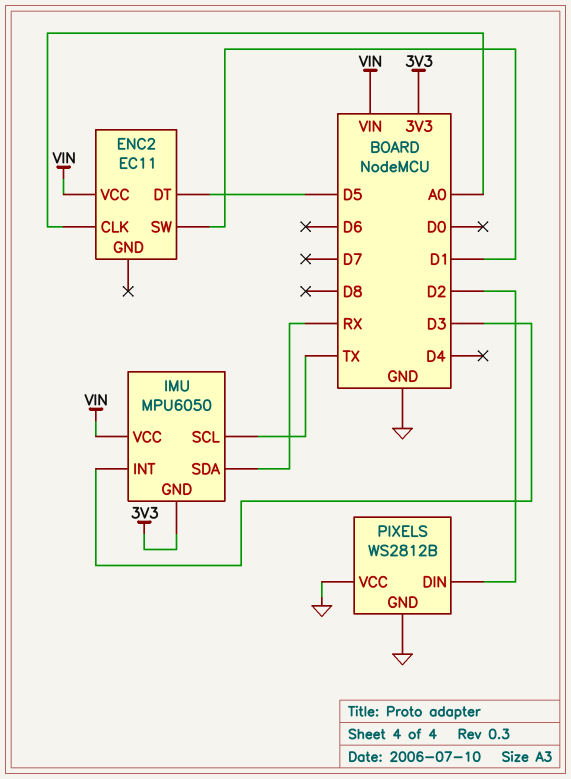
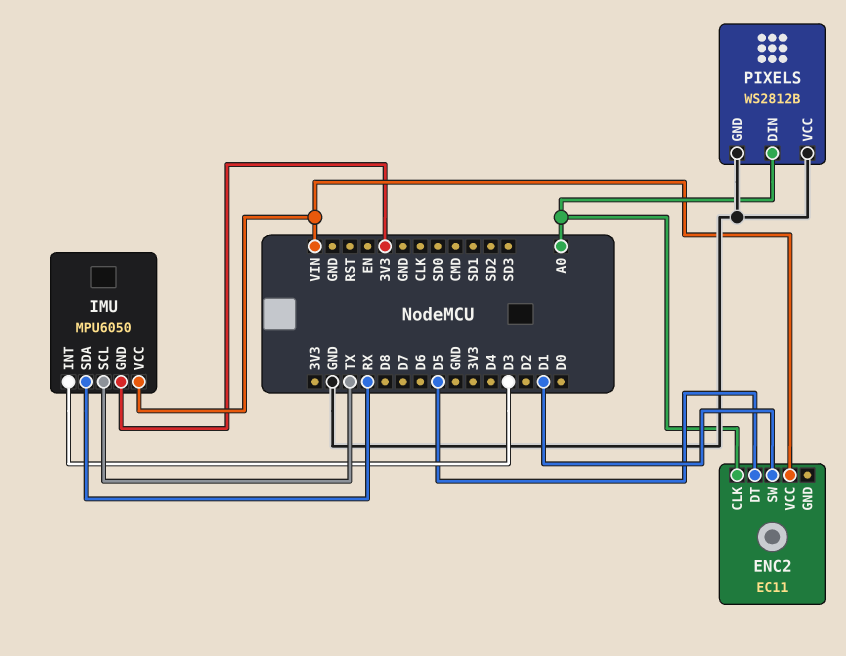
PIXELS pin DIN: D2 -> A0

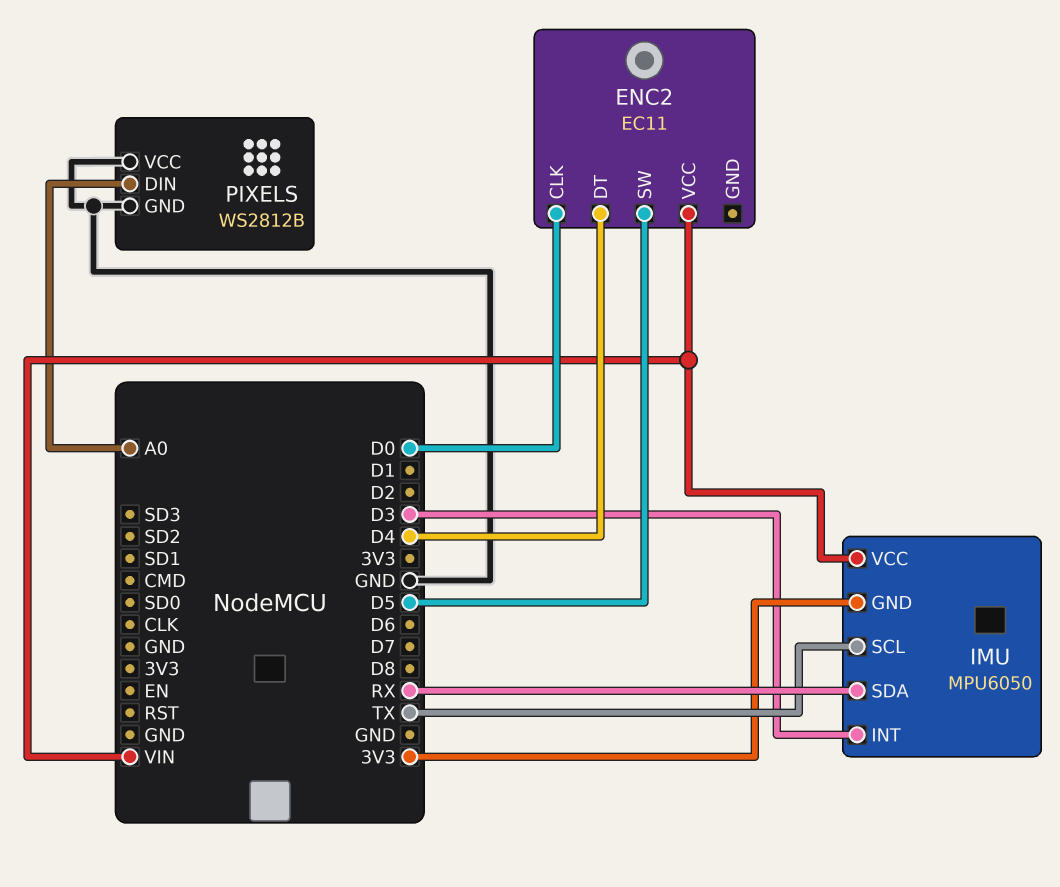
ENC2 pin CLK: A0 -> D0
ENC2 pin DT: D5 -> D4
ENC2 pin SW: D1 -> D5

